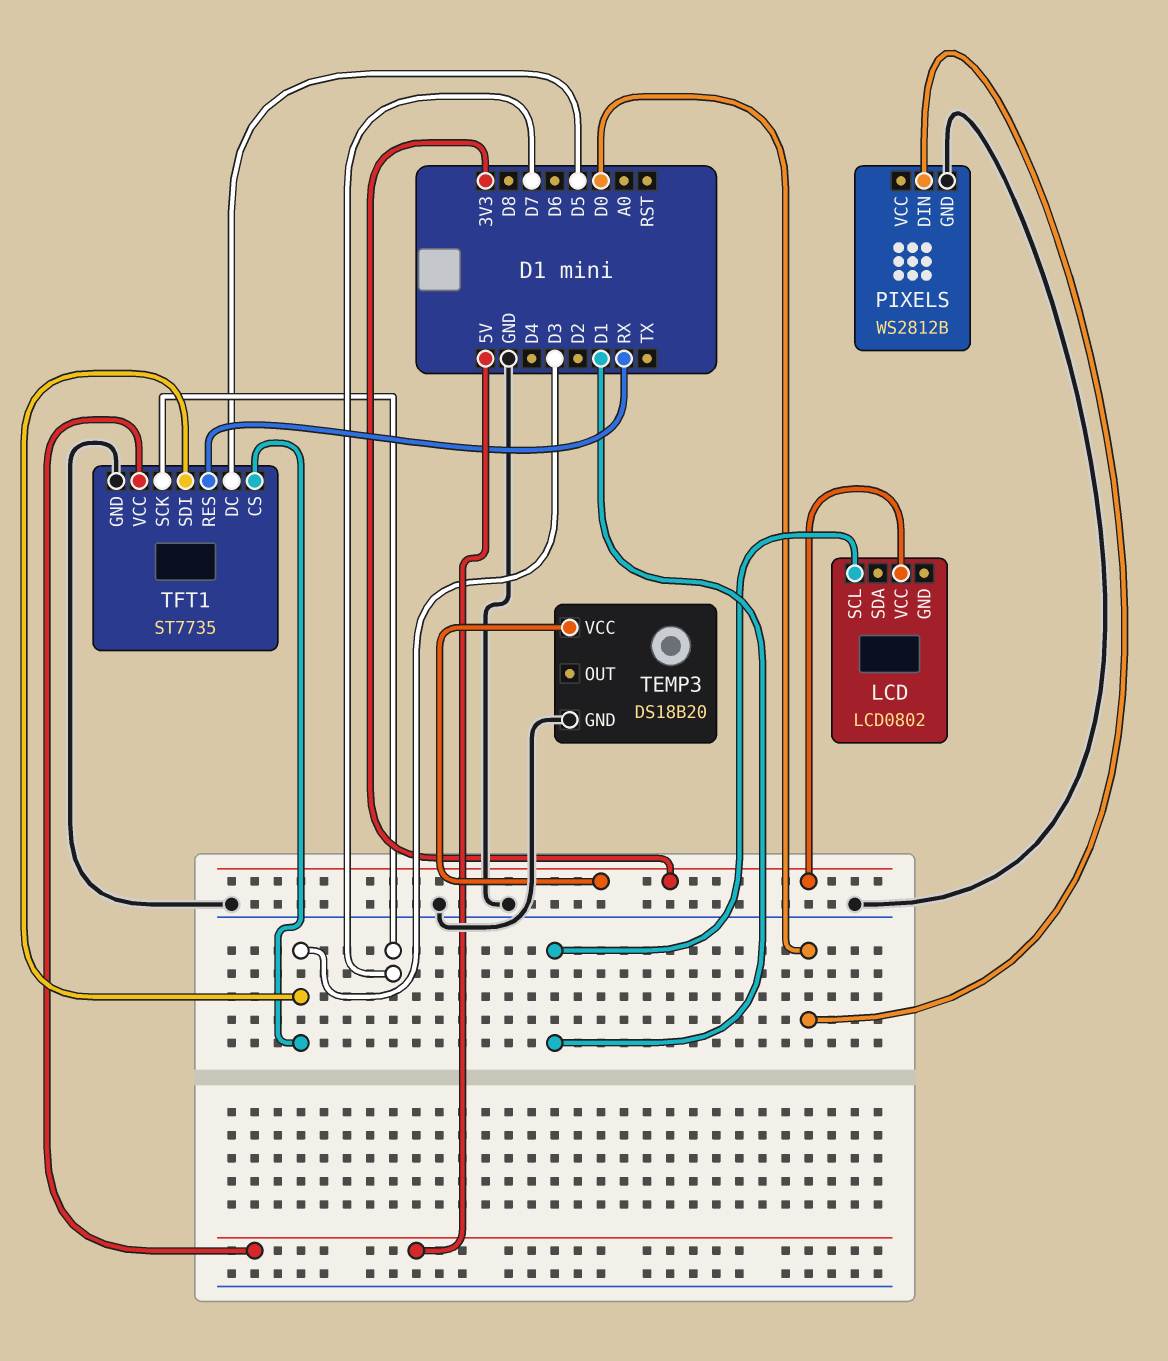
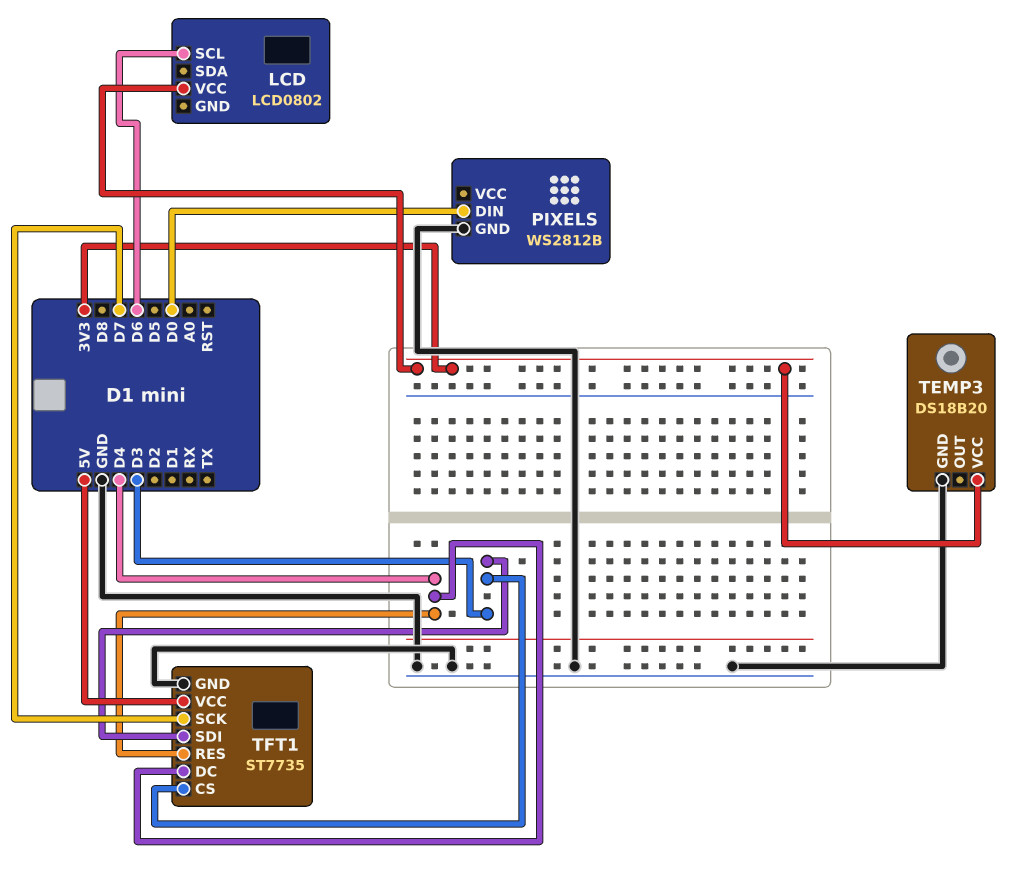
LCD pin SCL: D1 -> D6
TFT1 pin DC: D5 -> D4
TFT1 pin RES: RX -> D4

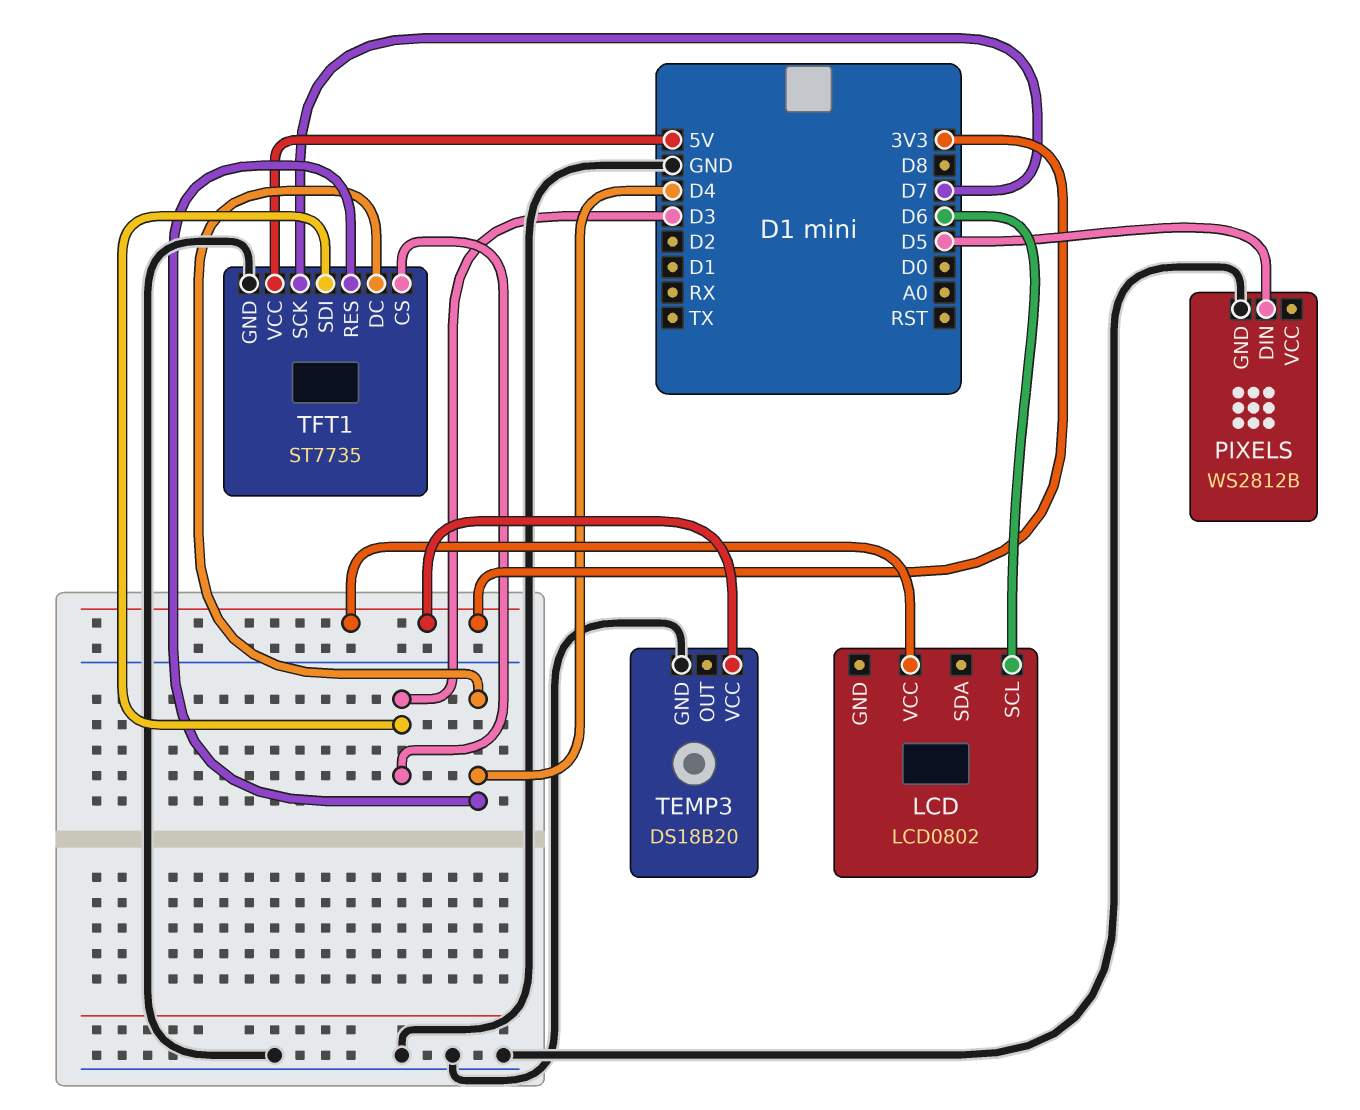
PIXELS pin DIN: D0 -> D5

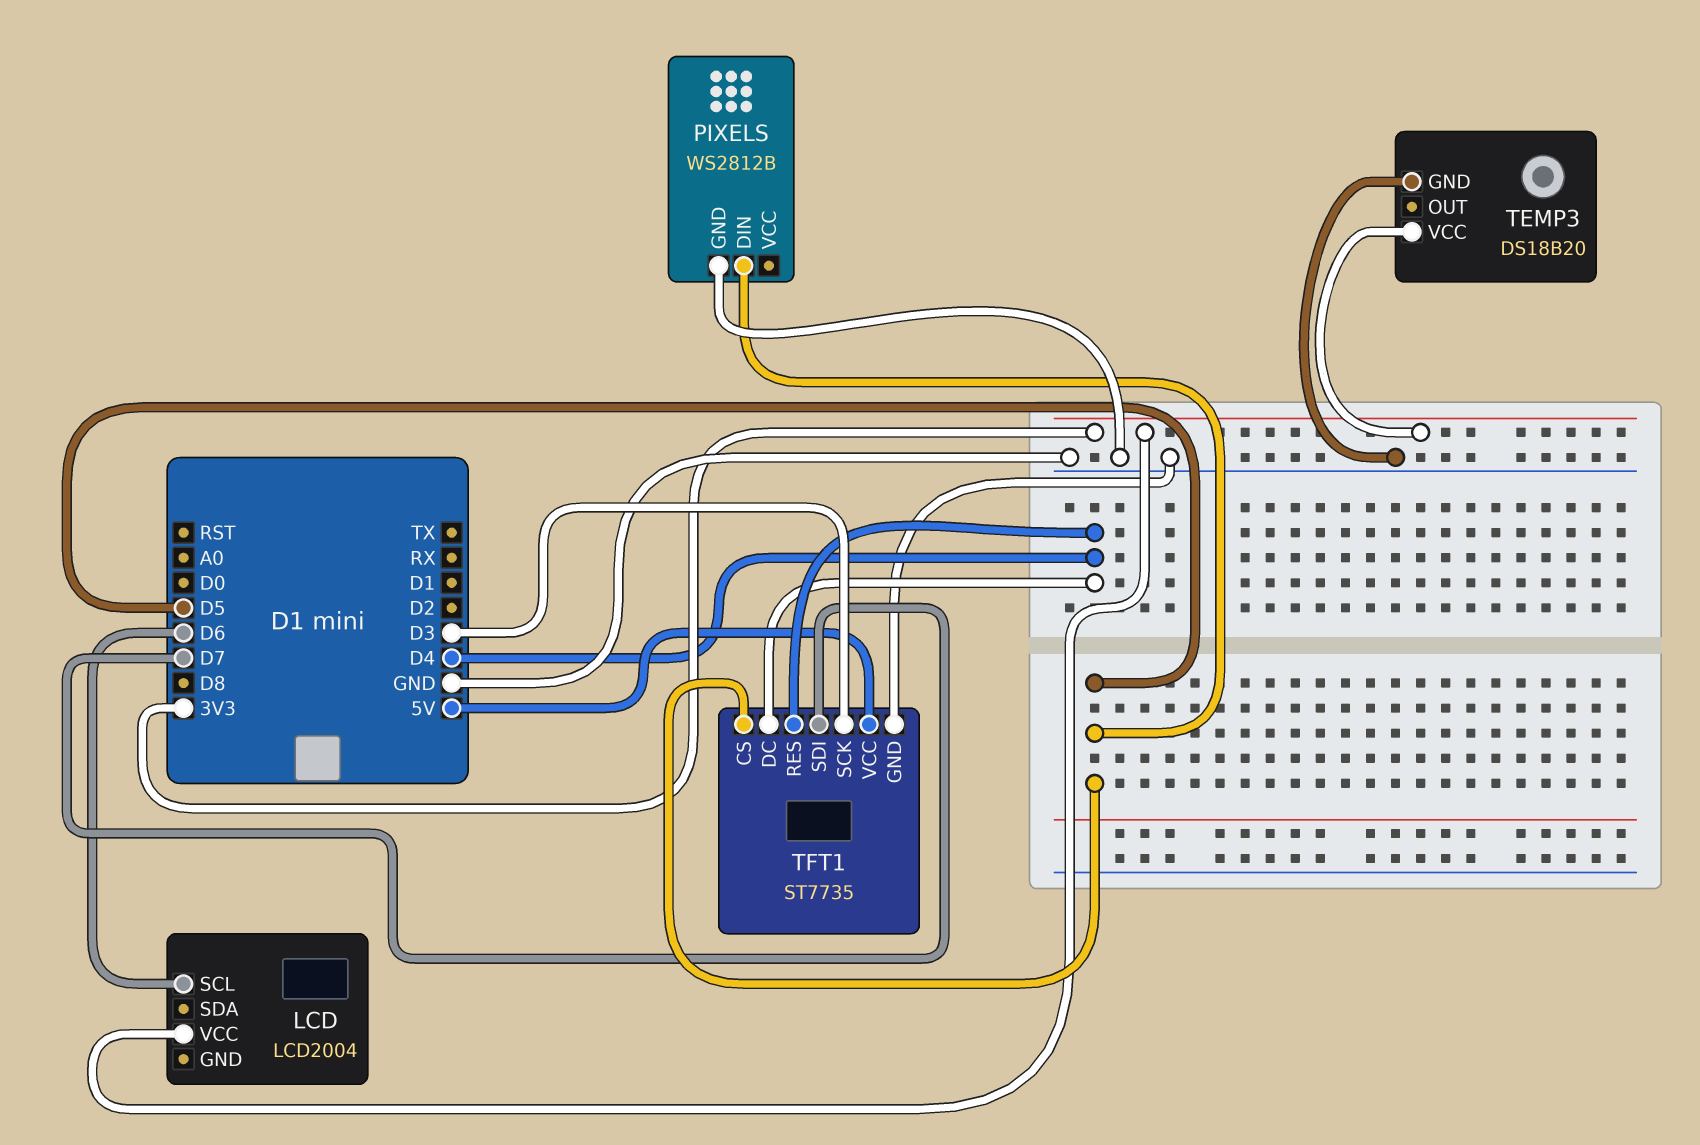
LCD: LCD0802 -> LCD2004
TFT1 pin CS: D3 -> D5
TFT1 pin SCK: D7 -> D3
TFT1 pin SDI: D3 -> D7

